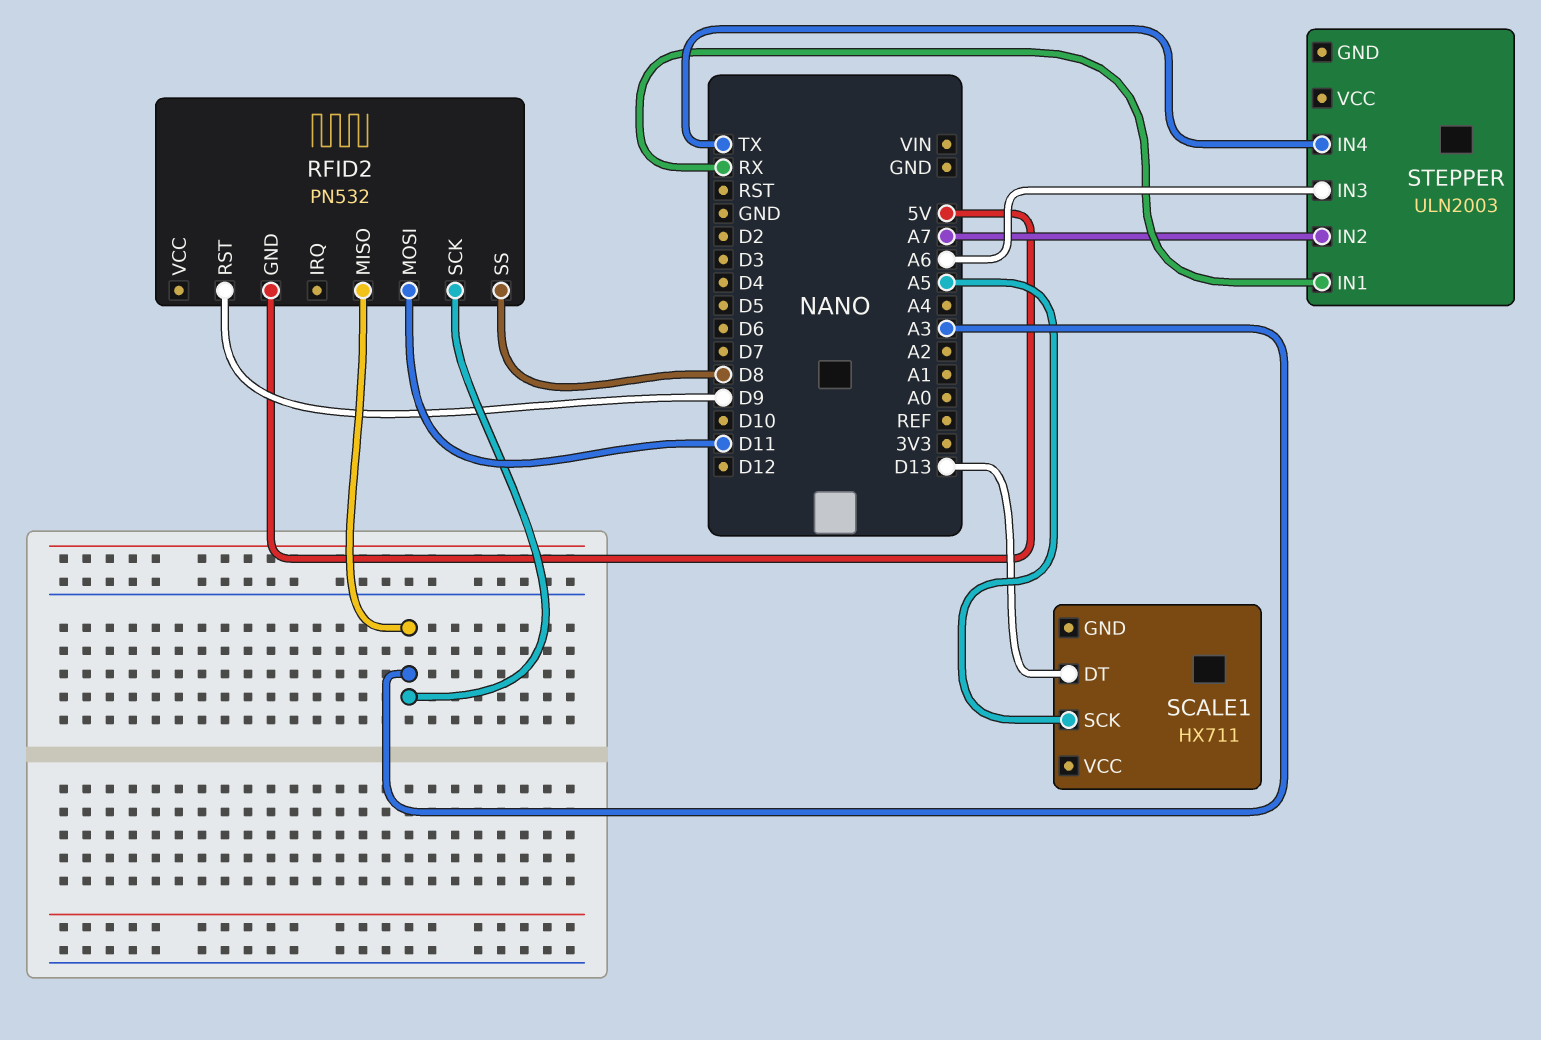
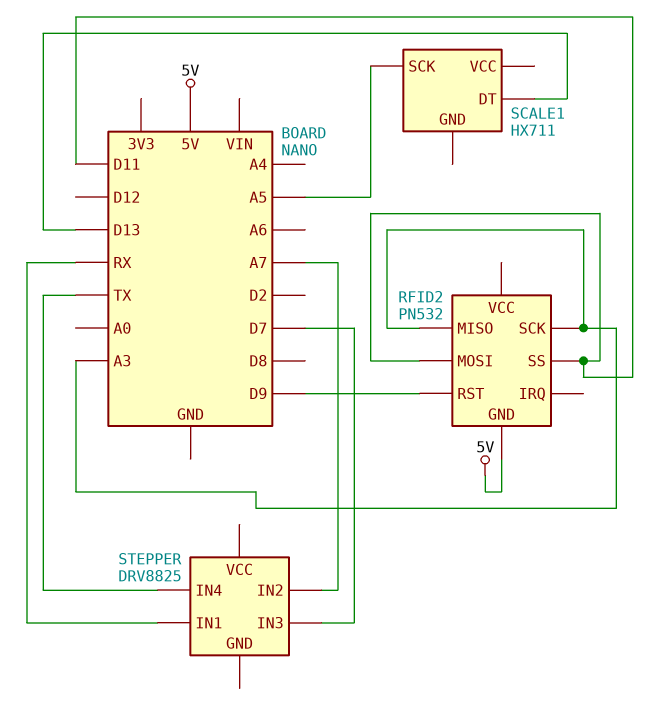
RFID2 pin SS: D8 -> D11
STEPPER: ULN2003 -> DRV8825
STEPPER pin IN3: A6 -> D7

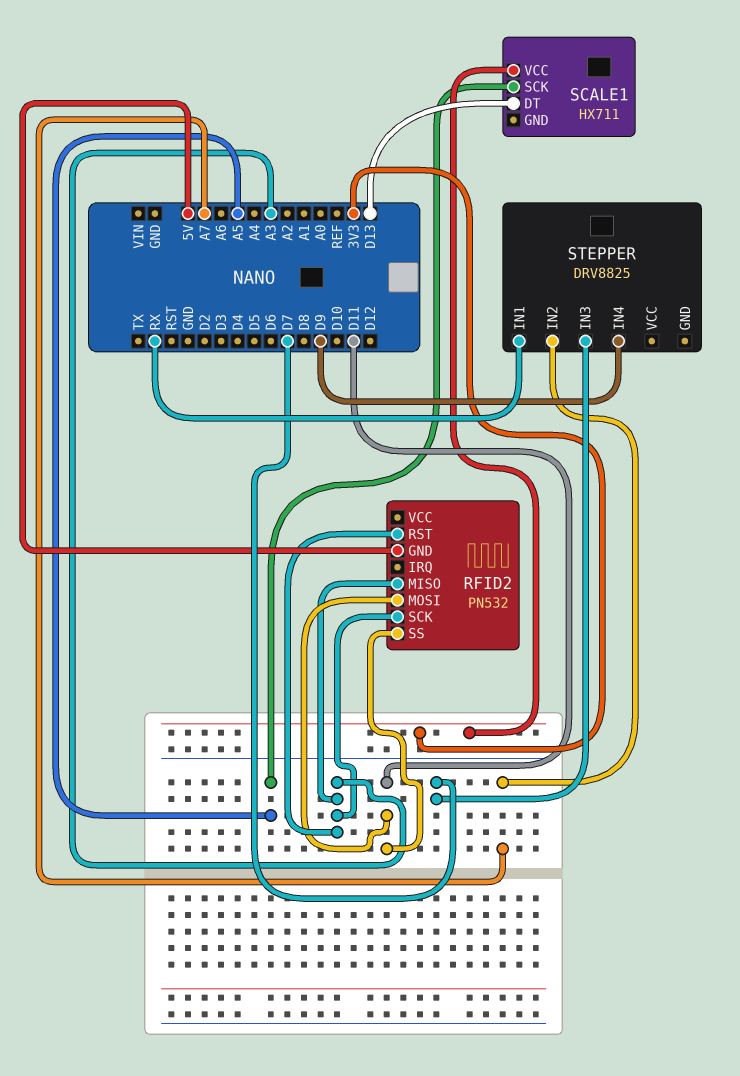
RFID2 pin RST: D9 -> A3
SCALE1 pin VCC: none -> 3V3
STEPPER pin IN4: TX -> D9

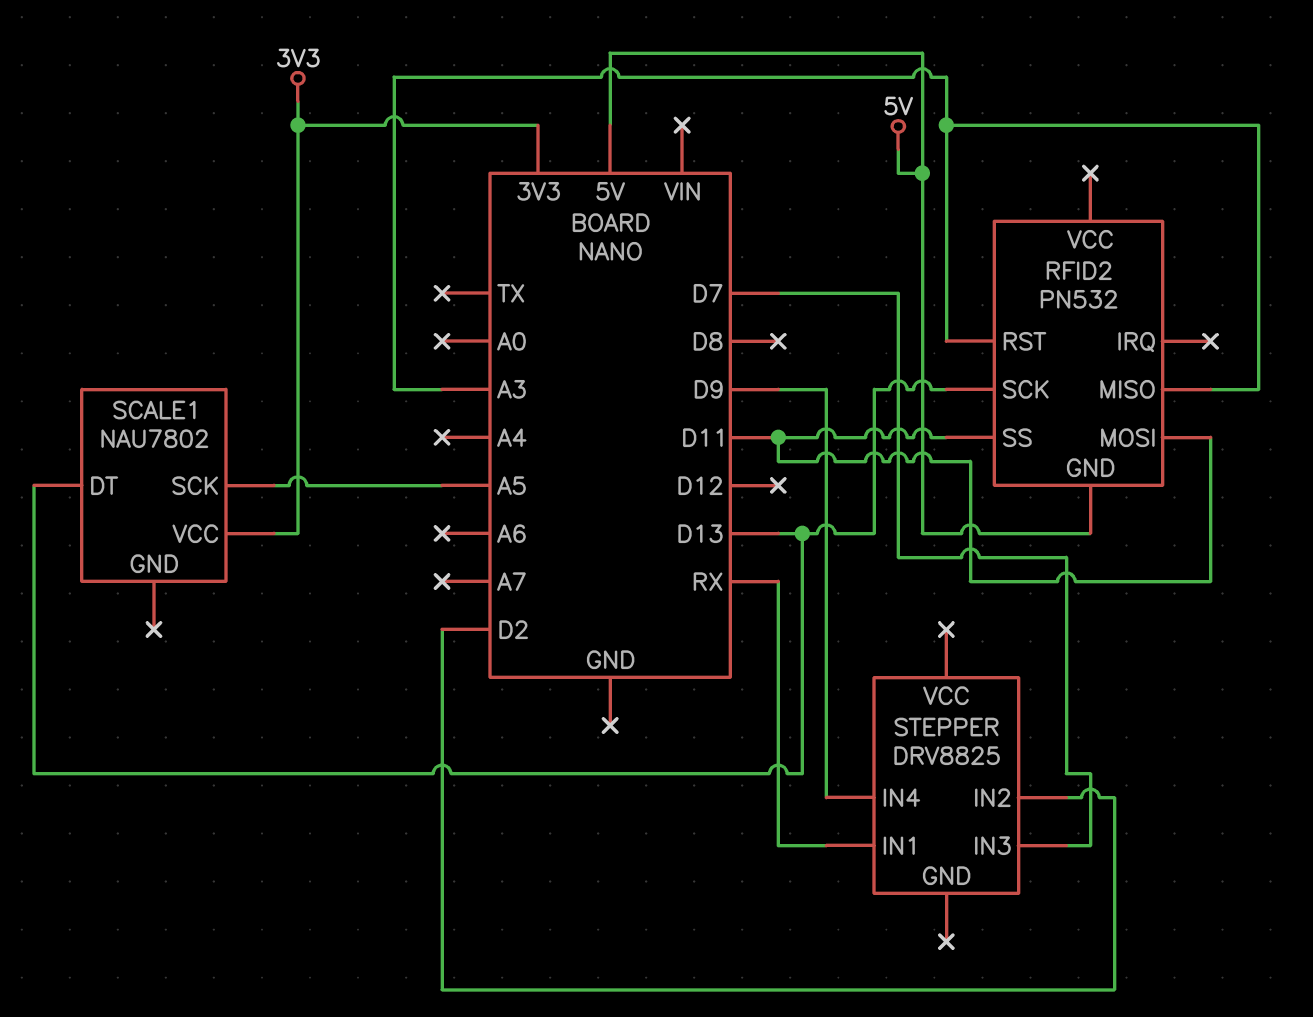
RFID2 pin SCK: A3 -> D13
SCALE1: HX711 -> NAU7802
STEPPER pin IN2: A7 -> D2

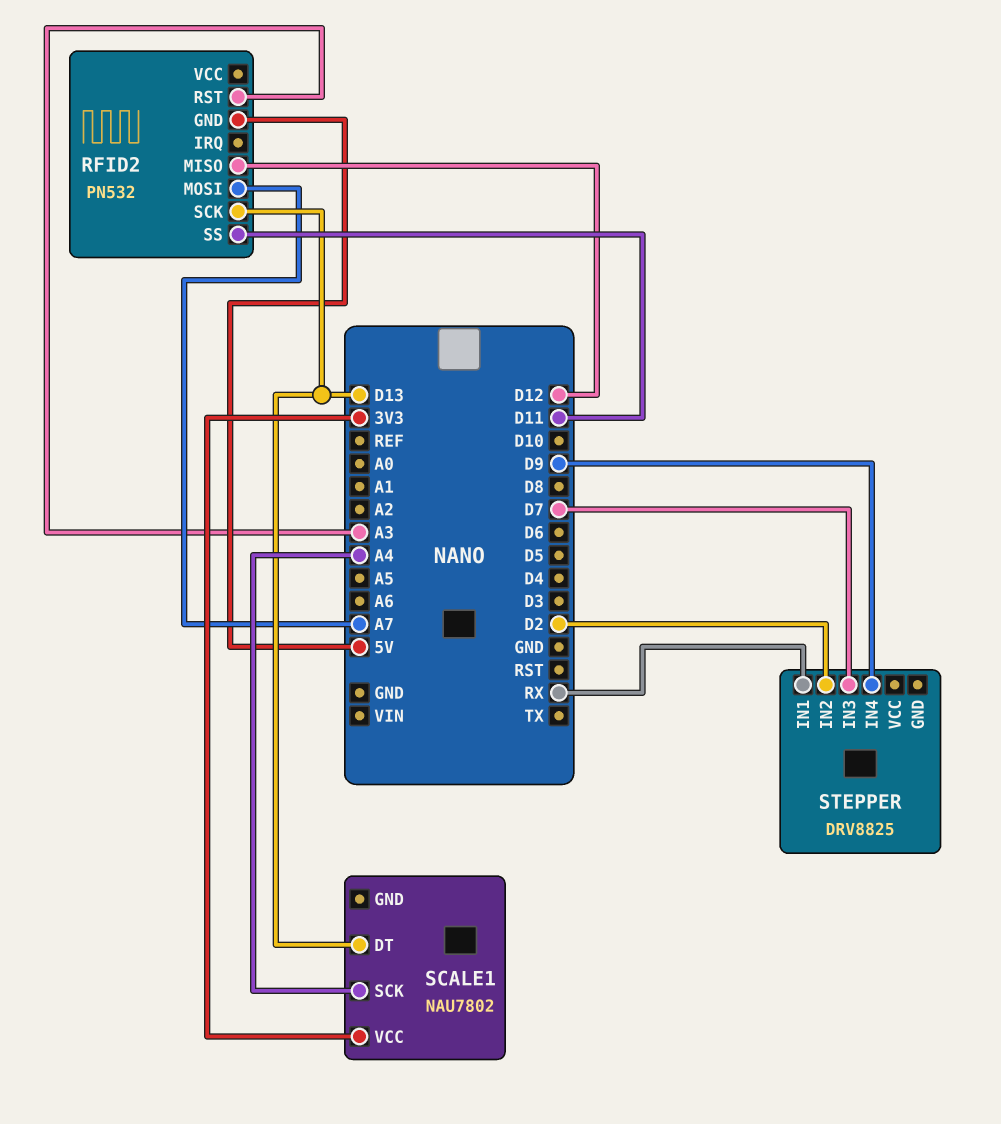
RFID2 pin MISO: A3 -> D12
RFID2 pin MOSI: D11 -> A7
SCALE1 pin SCK: A5 -> A4

